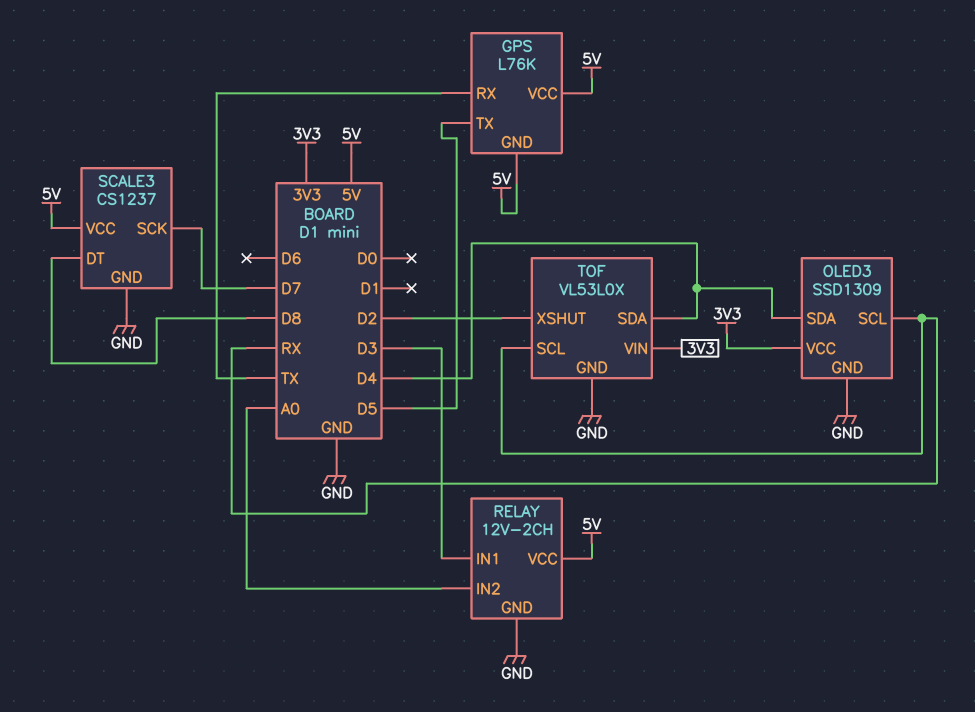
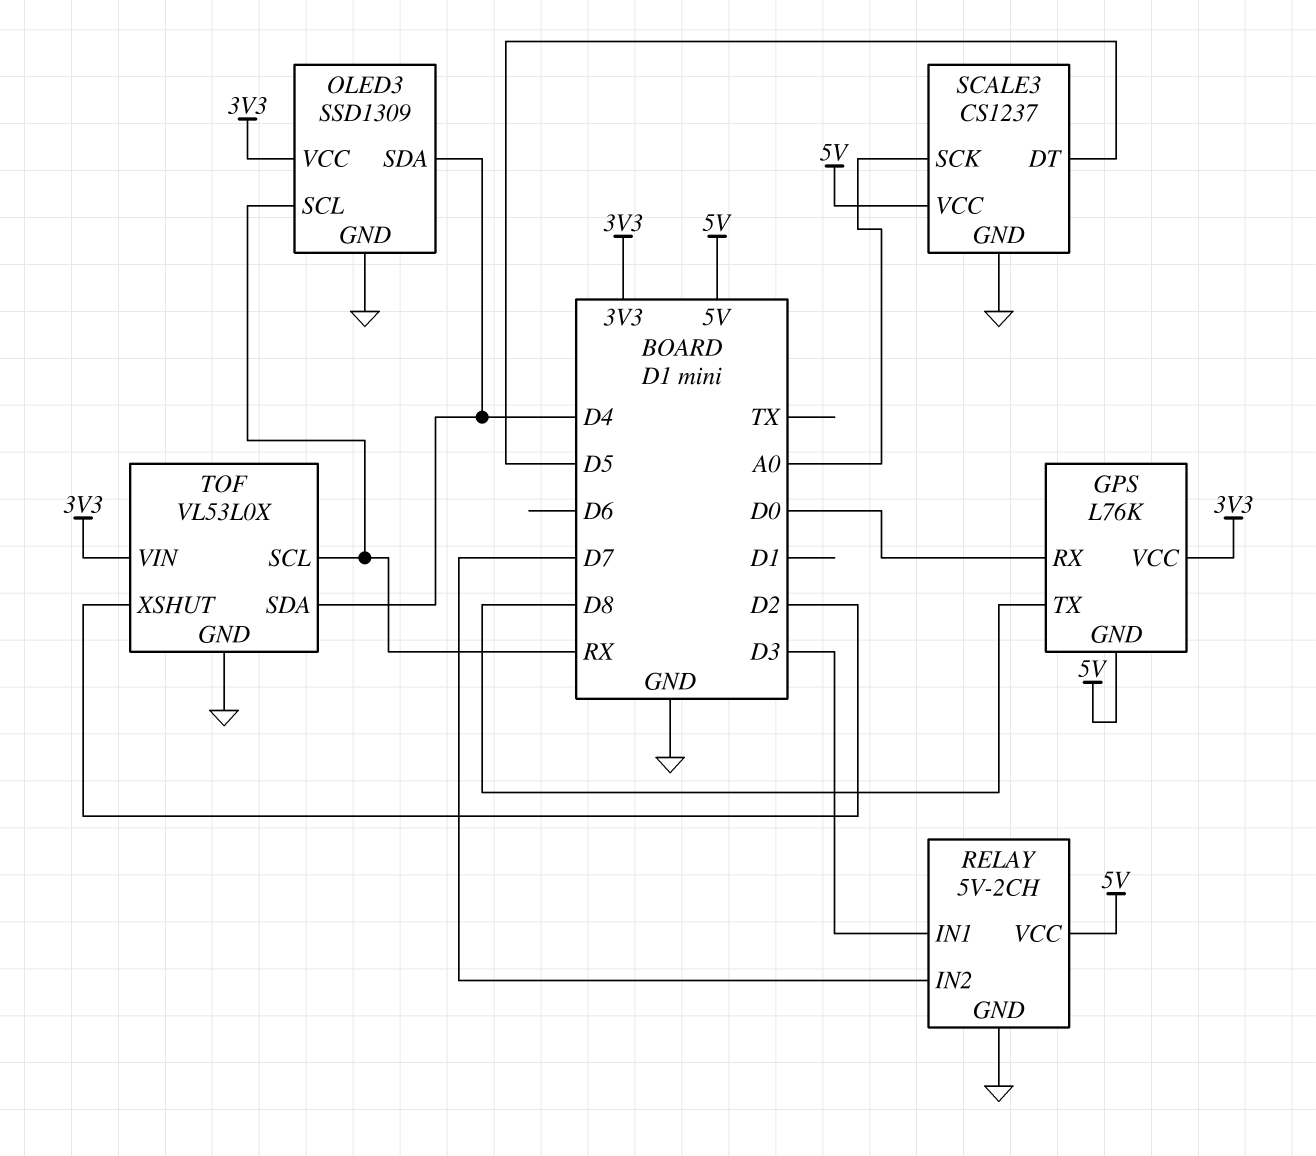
GPS pin RX: TX -> D0
GPS pin TX: D5 -> D8
GPS pin VCC: 5V -> 3V3
RELAY: 12V-2CH -> 5V-2CH
RELAY pin IN2: A0 -> D7
SCALE3 pin DT: D8 -> D5
SCALE3 pin SCK: D7 -> A0

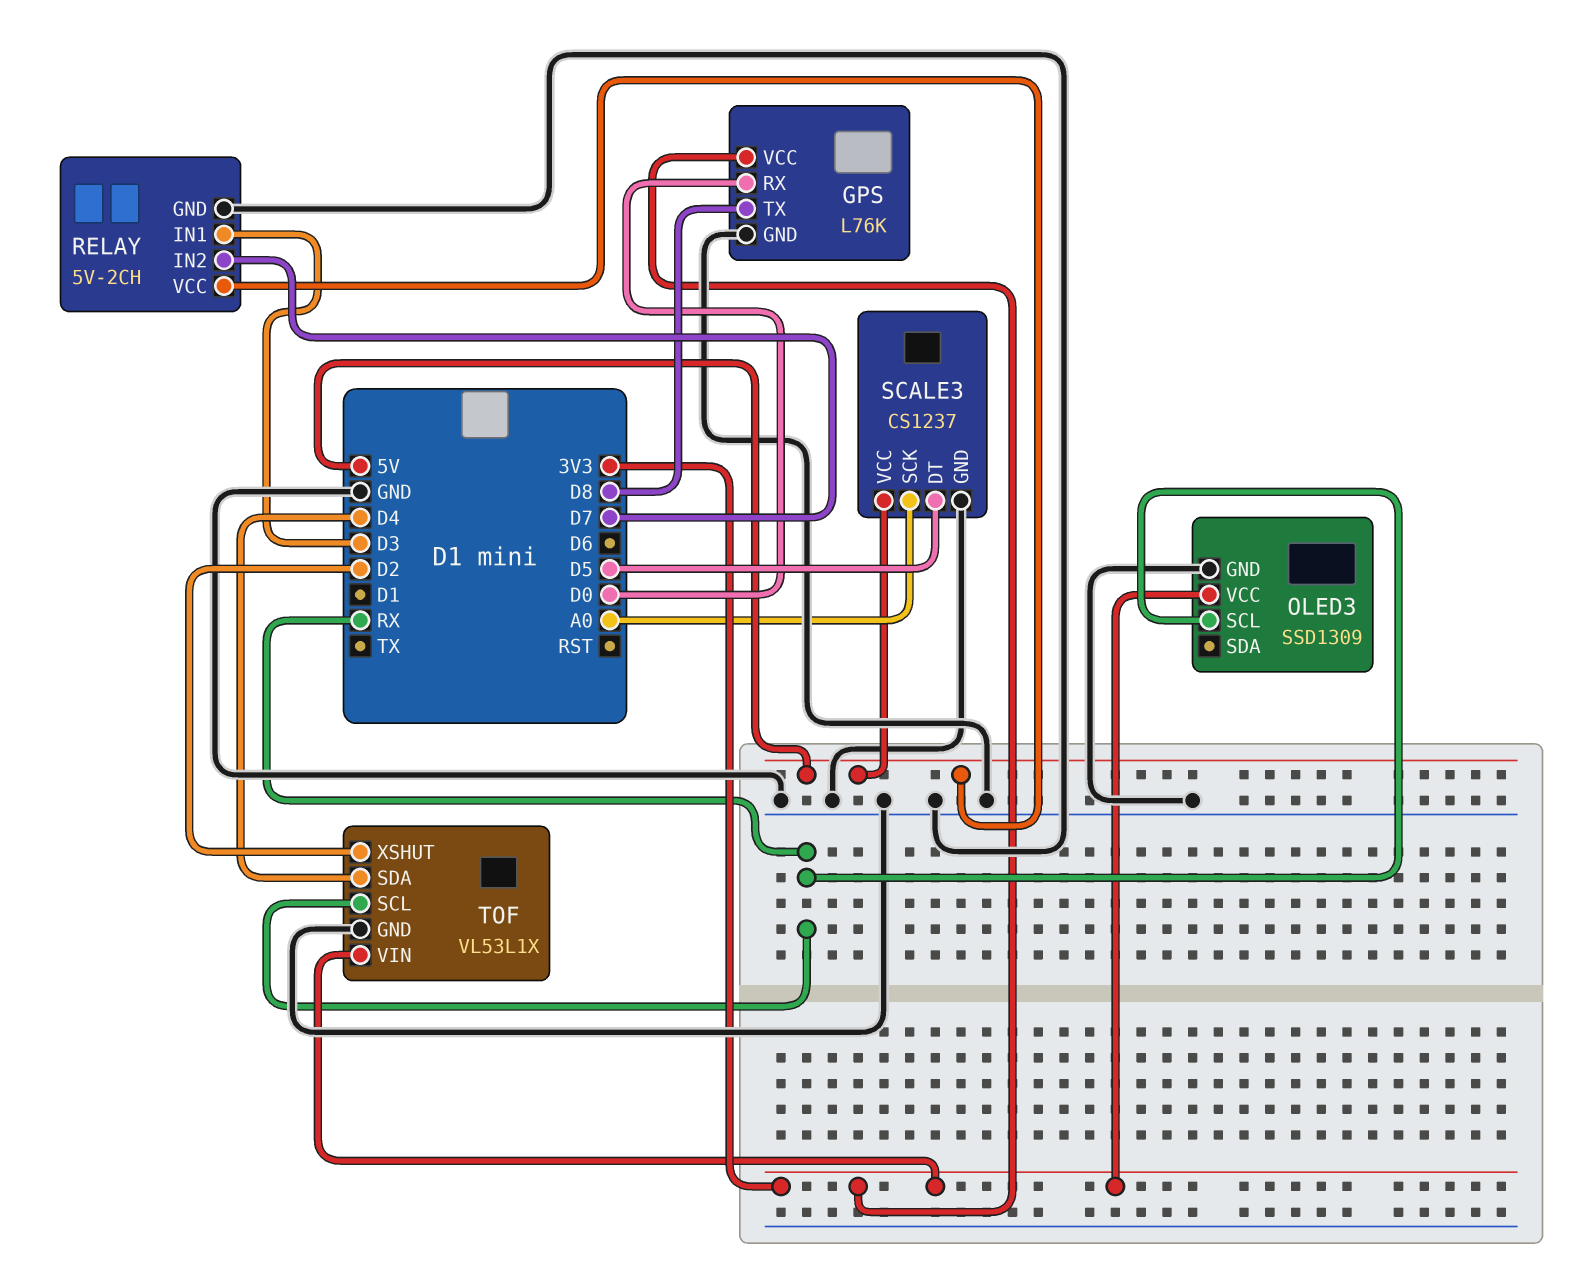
GPS pin GND: 5V -> GND
OLED3 pin SDA: D4 -> none
TOF: VL53L0X -> VL53L1X

